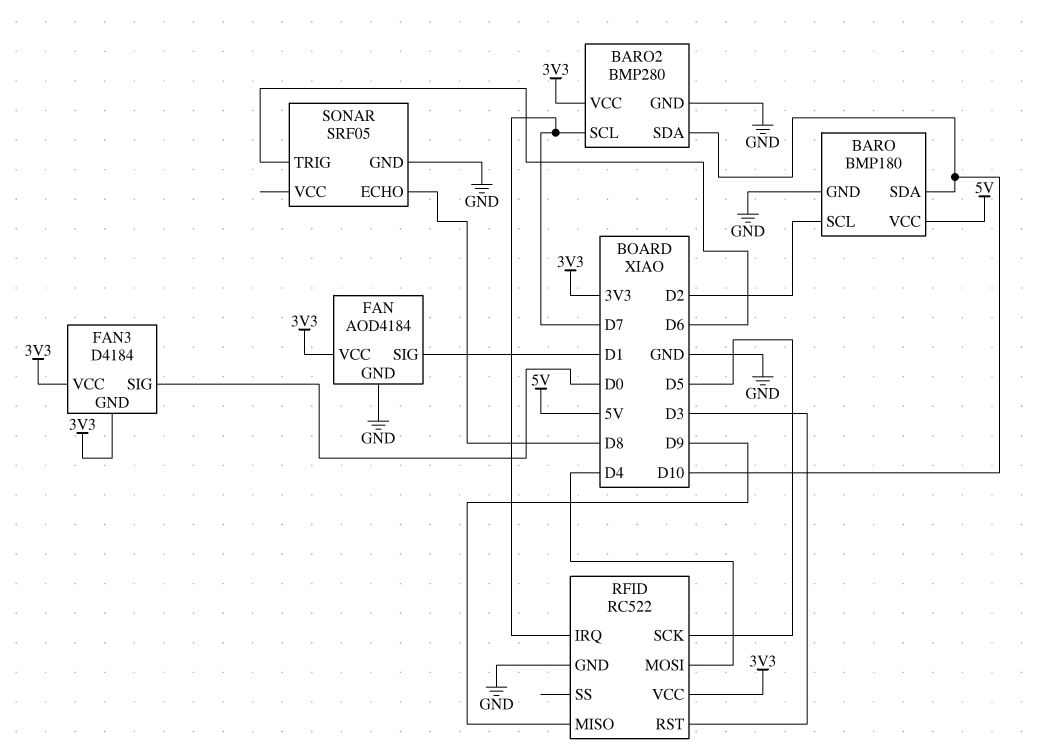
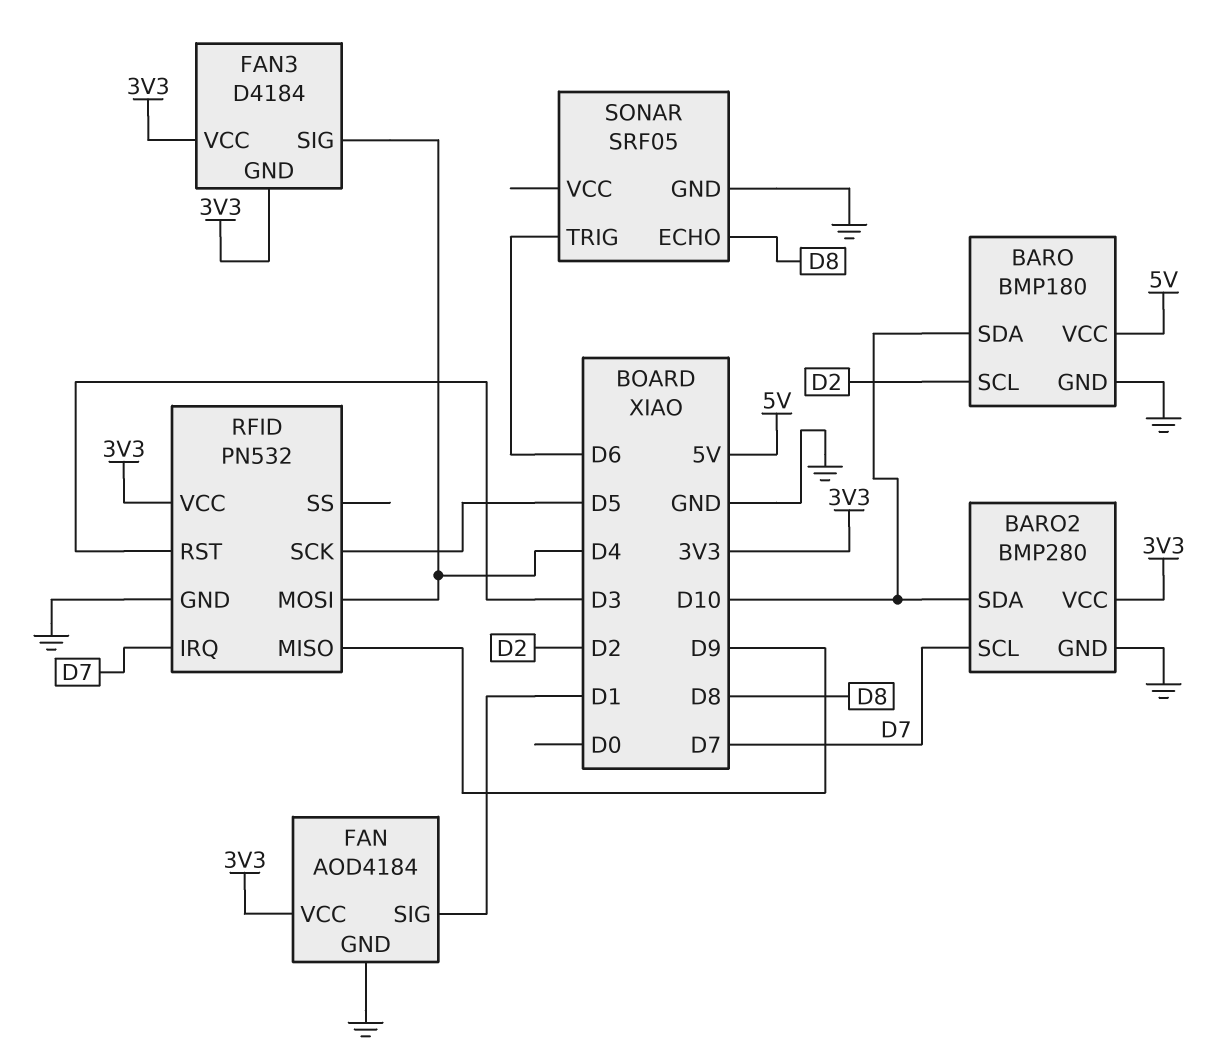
FAN3 pin SIG: D0 -> D4
RFID: RC522 -> PN532

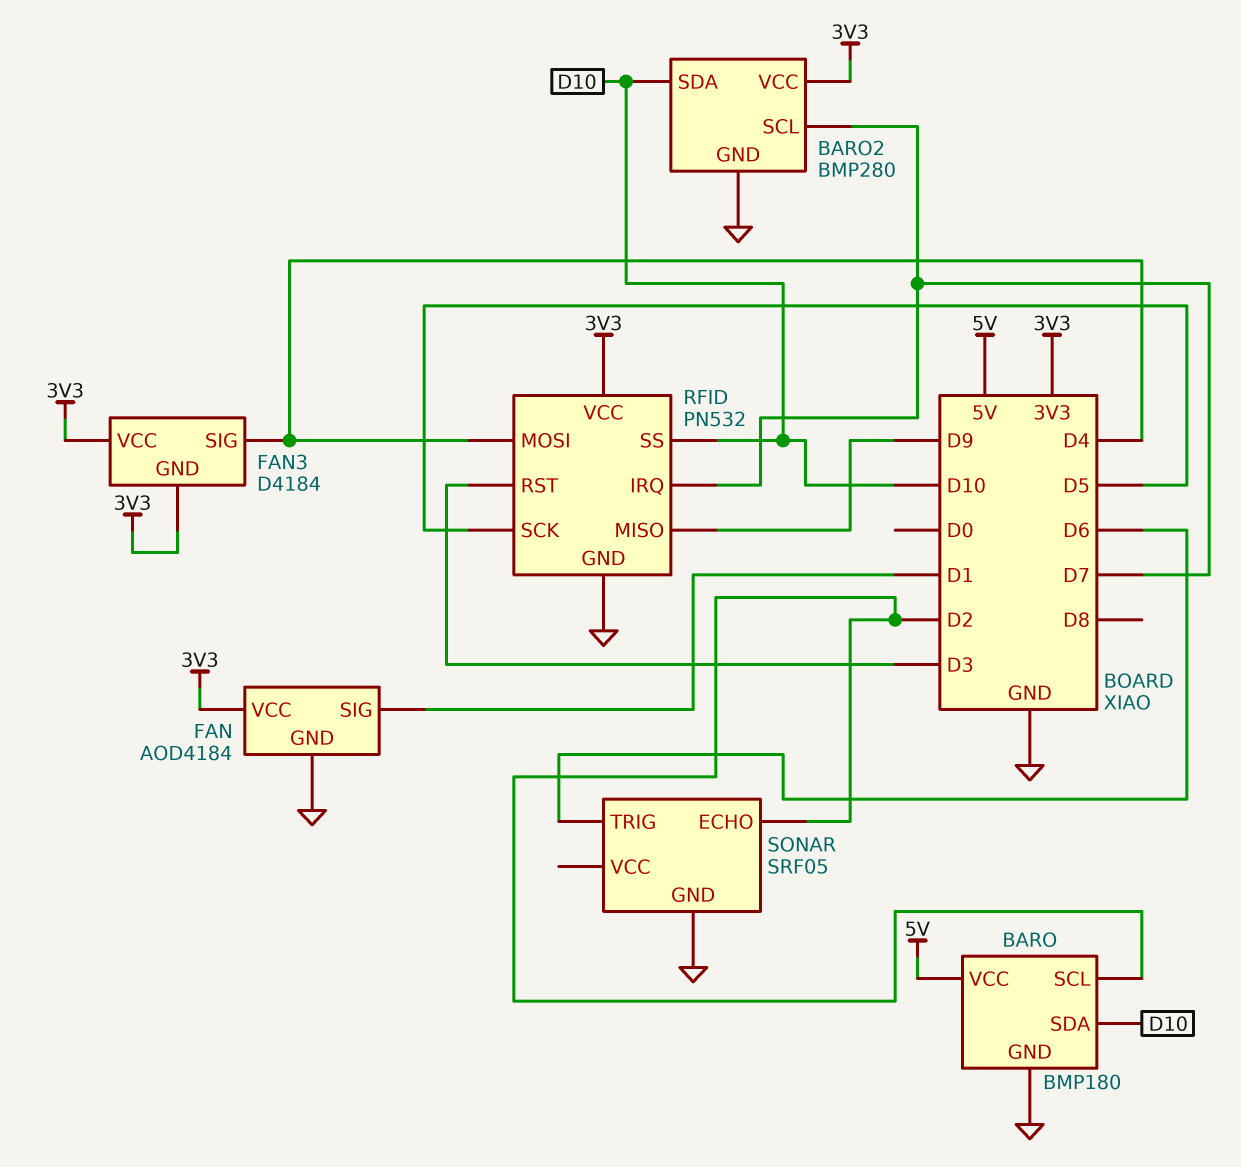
RFID pin SS: none -> D10
SONAR pin ECHO: D8 -> D2

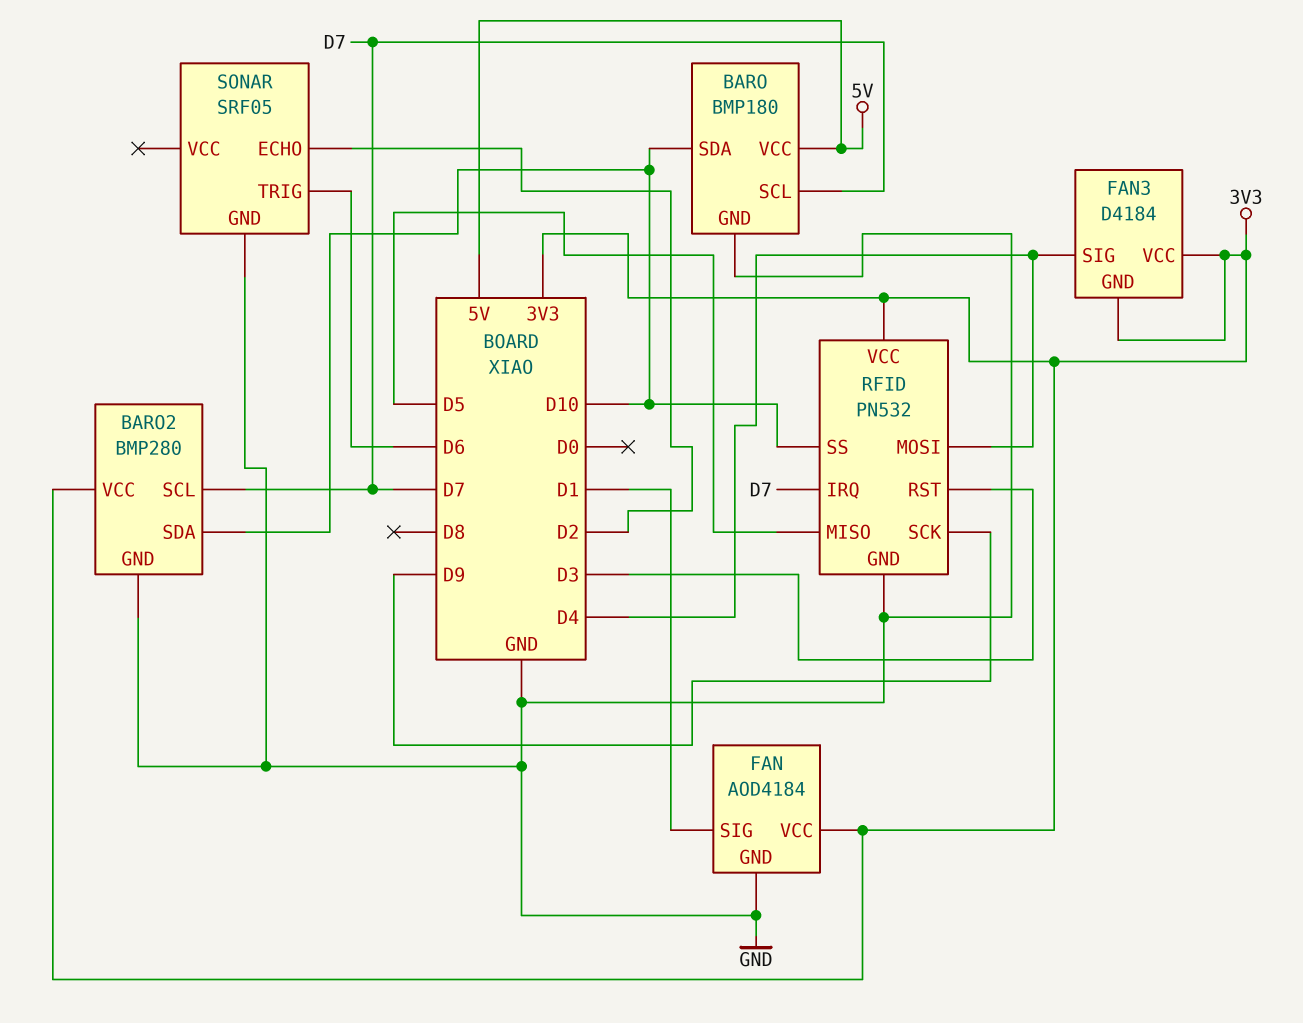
BARO pin SCL: D2 -> D7
RFID pin MISO: D9 -> D5
RFID pin SCK: D5 -> D9

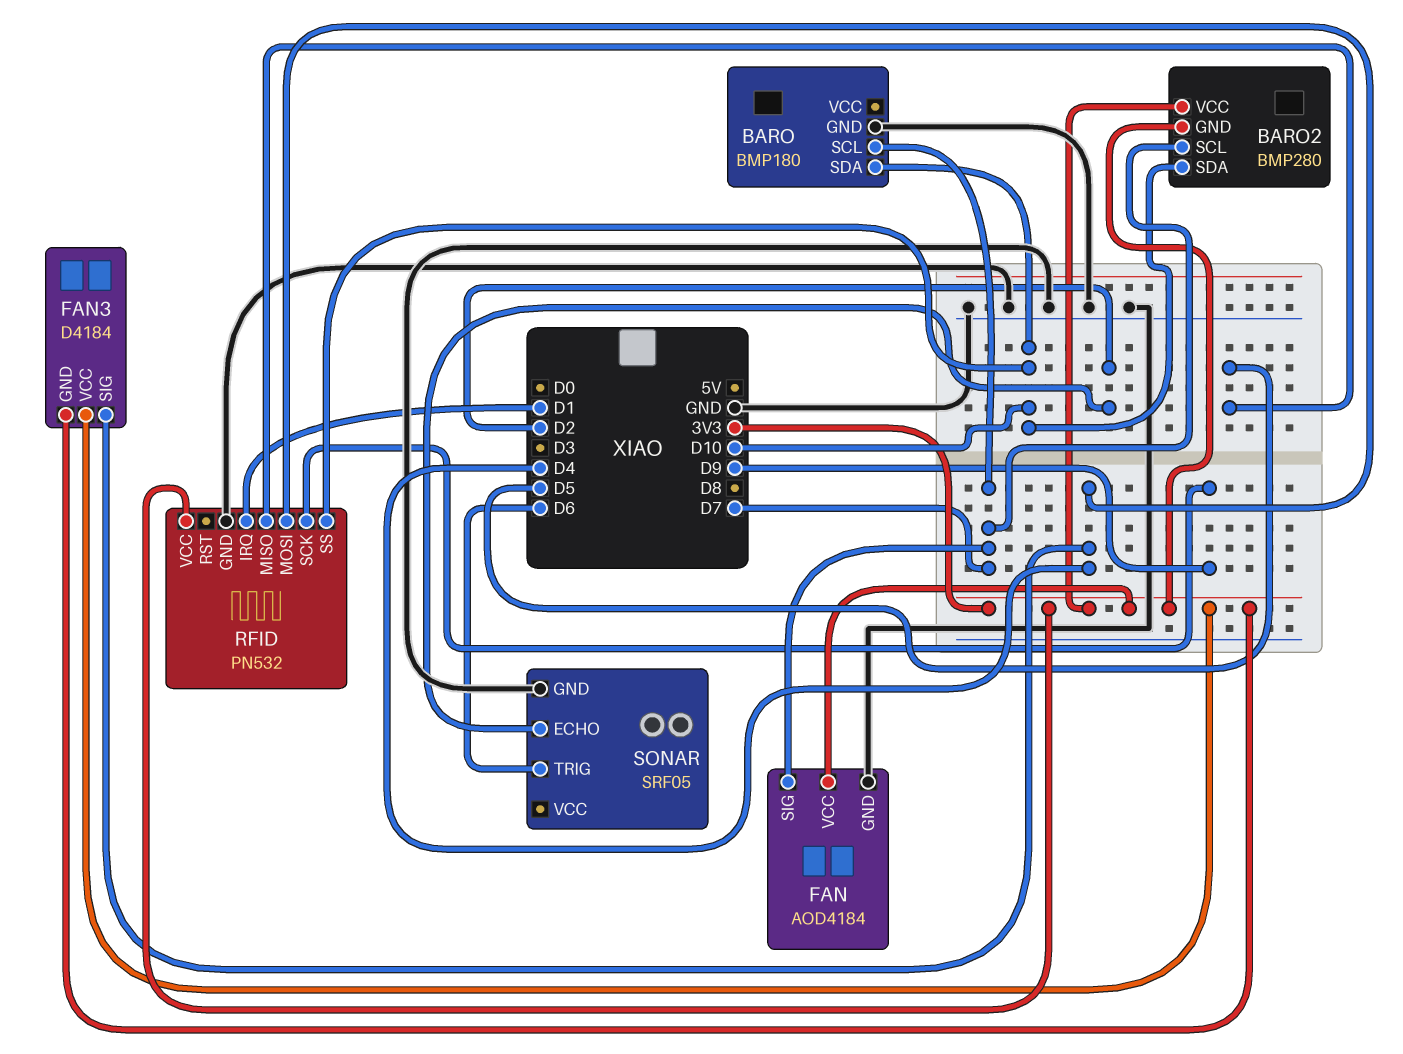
BARO pin VCC: 5V -> none
BARO2 pin GND: GND -> 3V3
FAN pin SIG: D1 -> D7
RFID pin IRQ: D7 -> D1
RFID pin RST: D3 -> none

